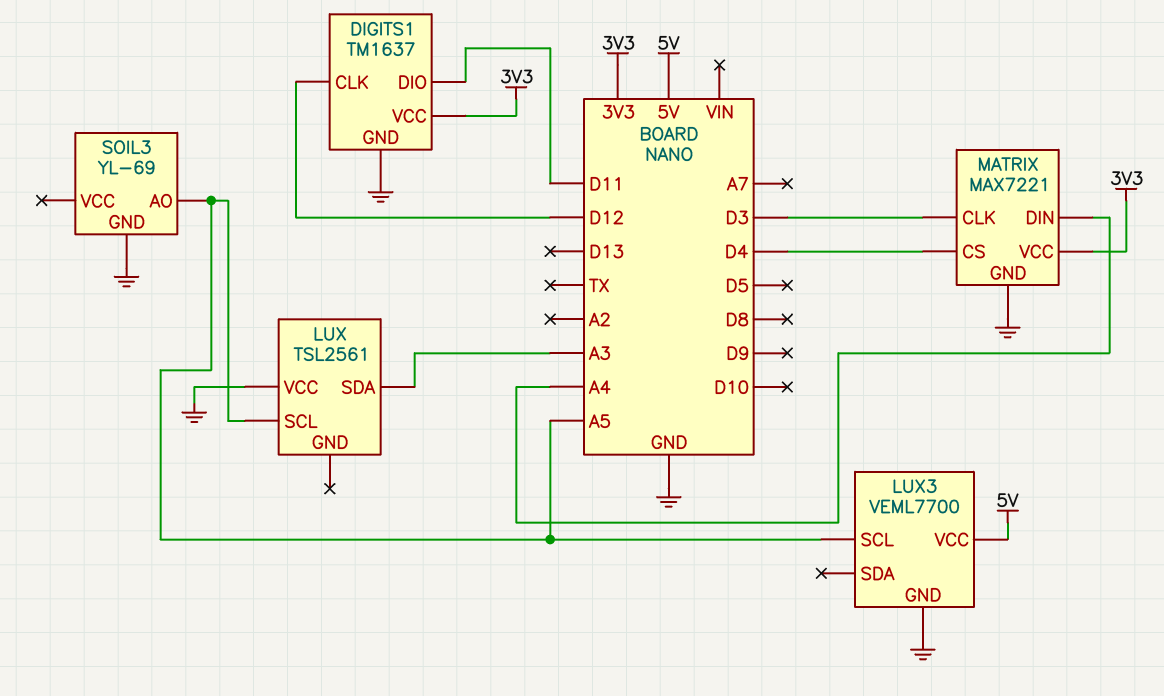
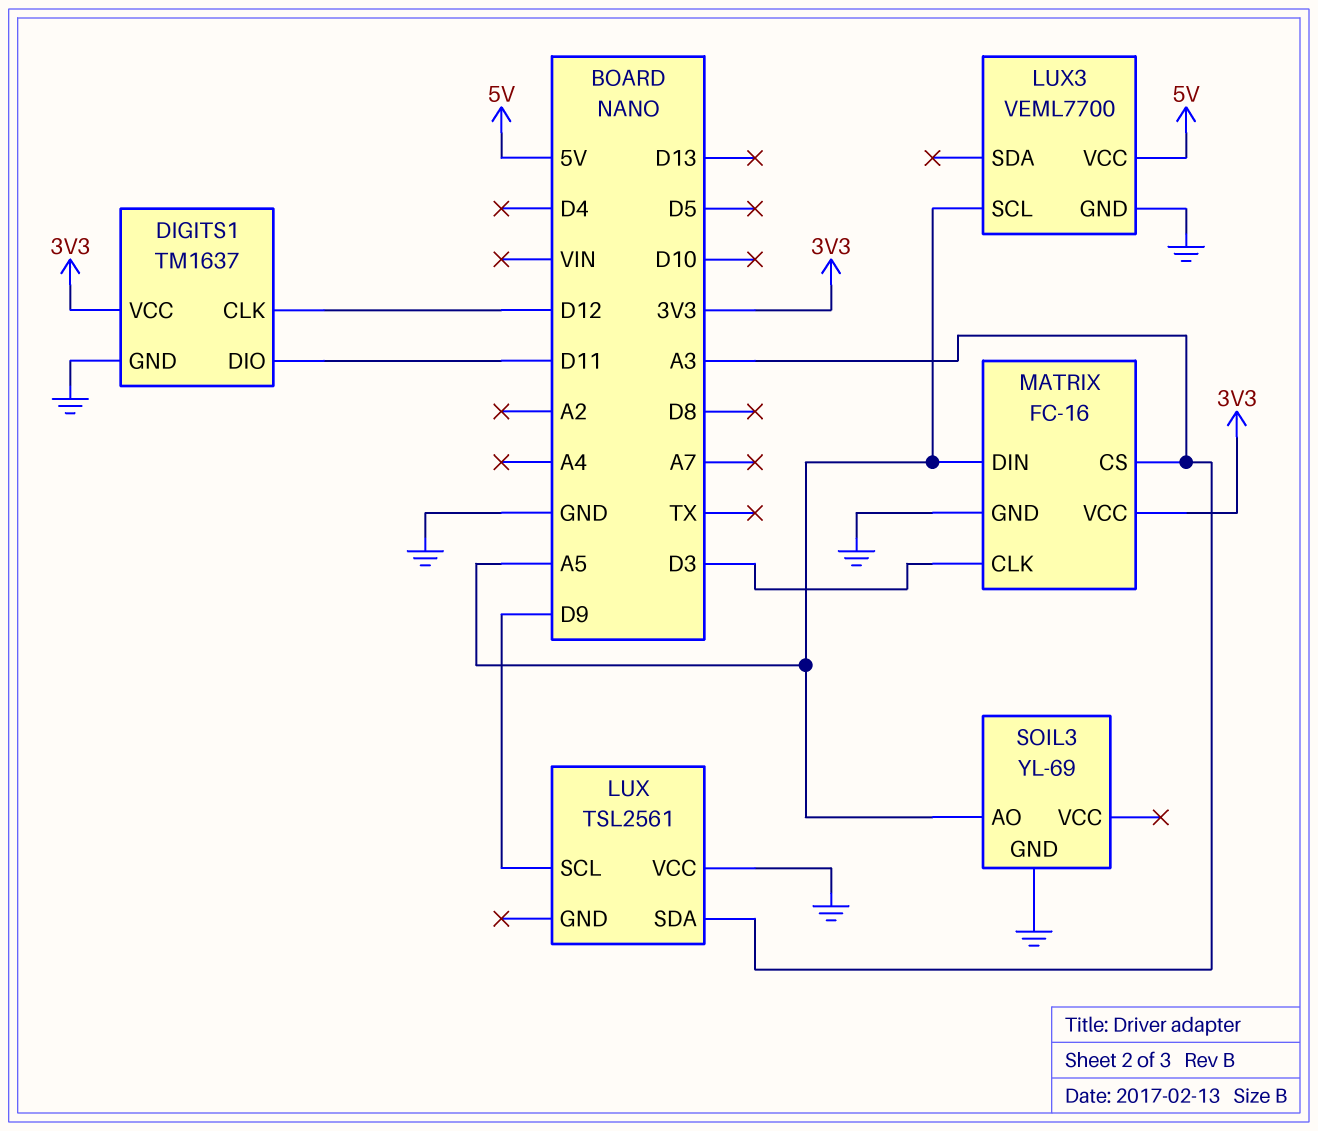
LUX pin SCL: A5 -> D9
MATRIX: MAX7221 -> FC-16
MATRIX pin CS: D4 -> A3
MATRIX pin DIN: A4 -> A5

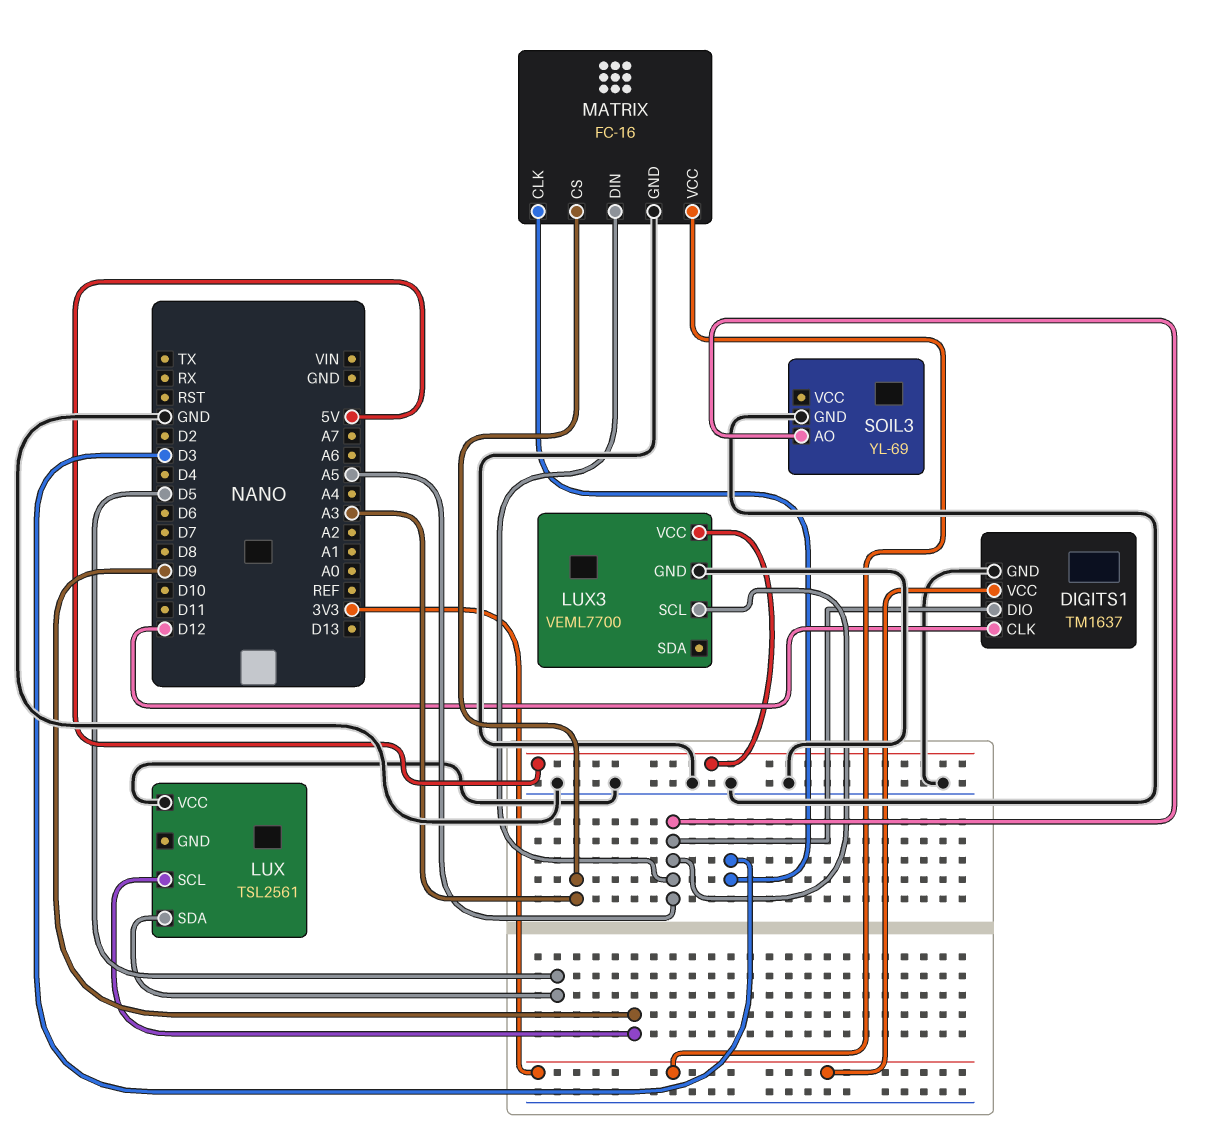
DIGITS1 pin DIO: D11 -> A5
LUX pin SDA: A3 -> D5

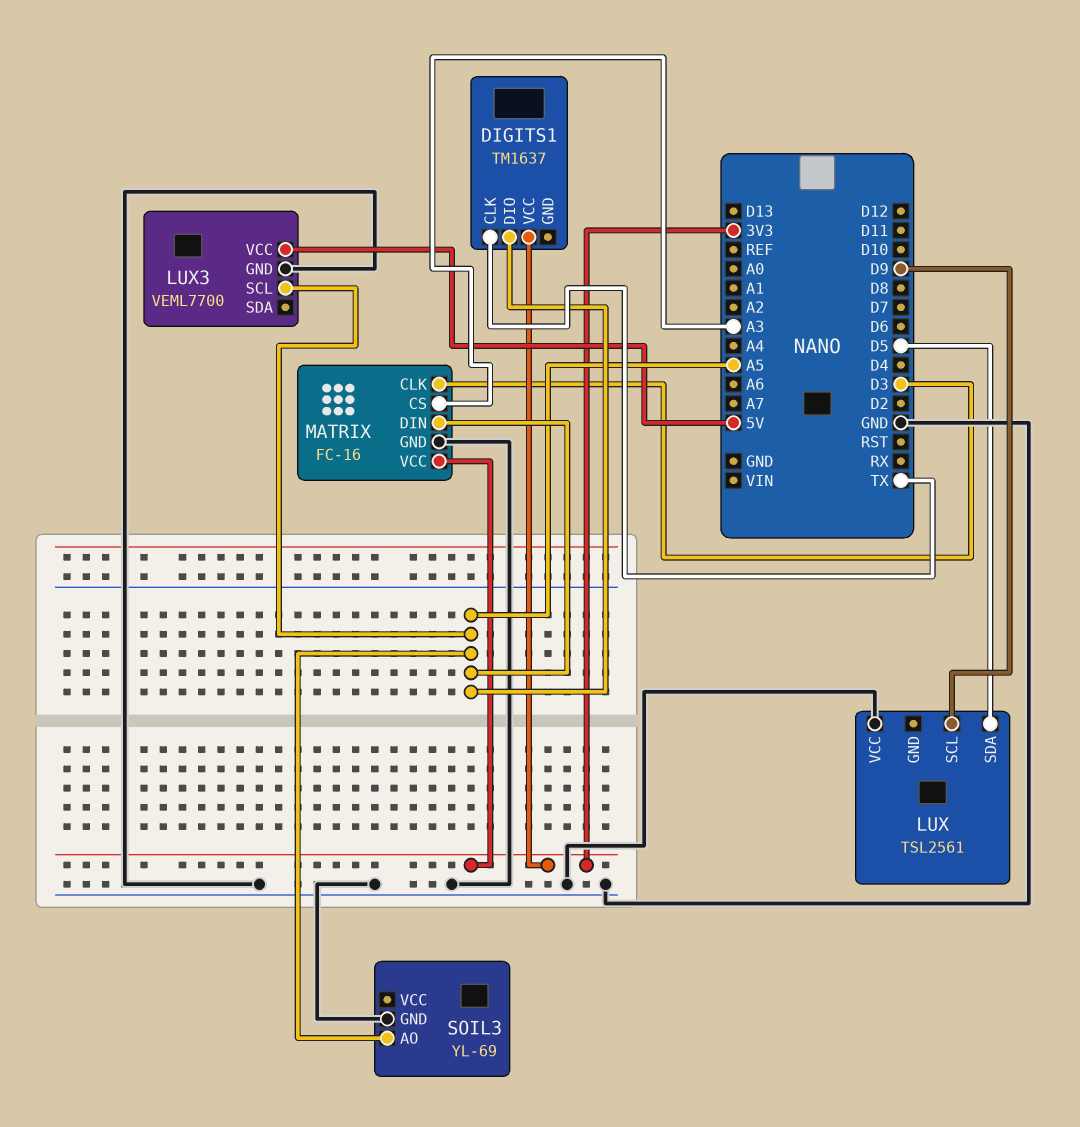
DIGITS1 pin CLK: D12 -> TX
DIGITS1 pin GND: GND -> none

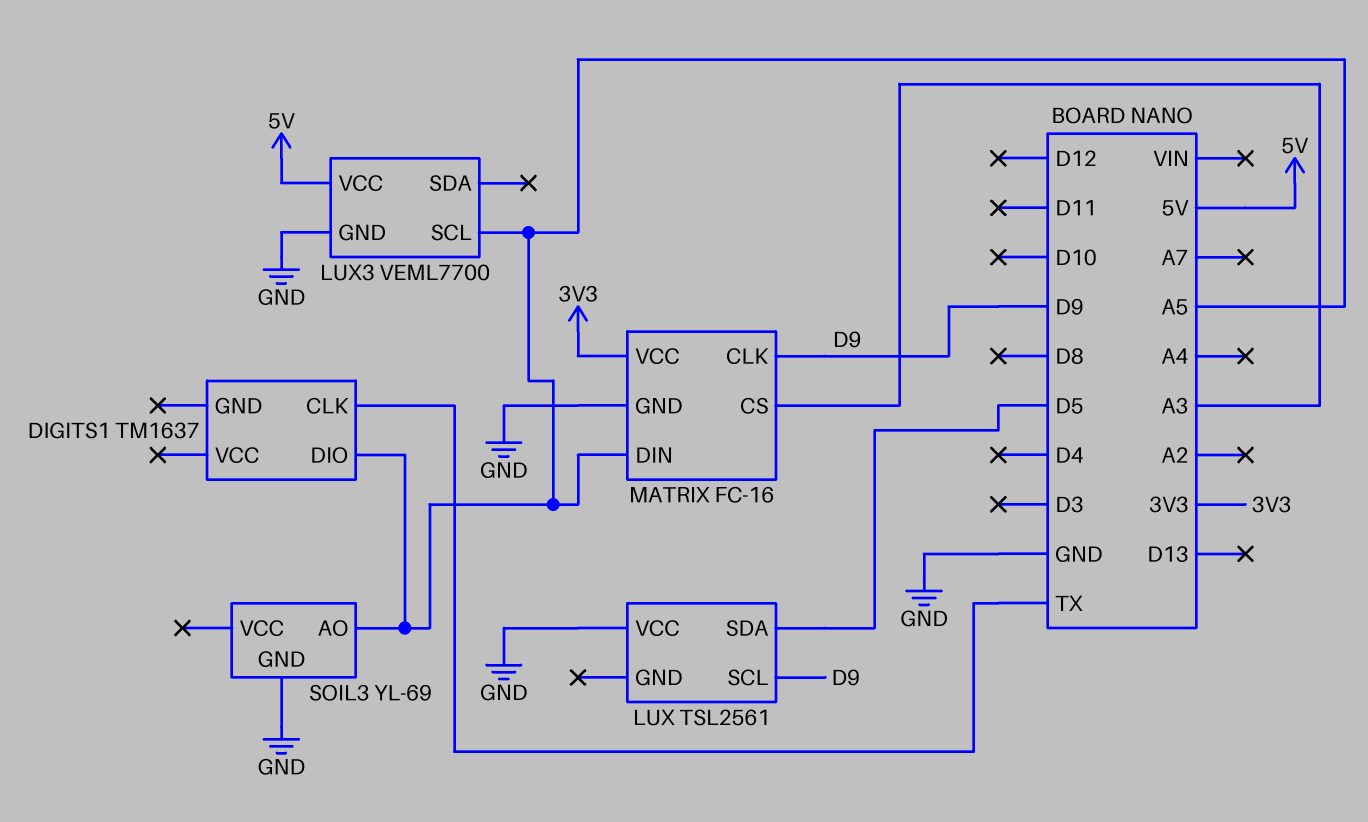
DIGITS1 pin VCC: 3V3 -> none
MATRIX pin CLK: D3 -> D9

